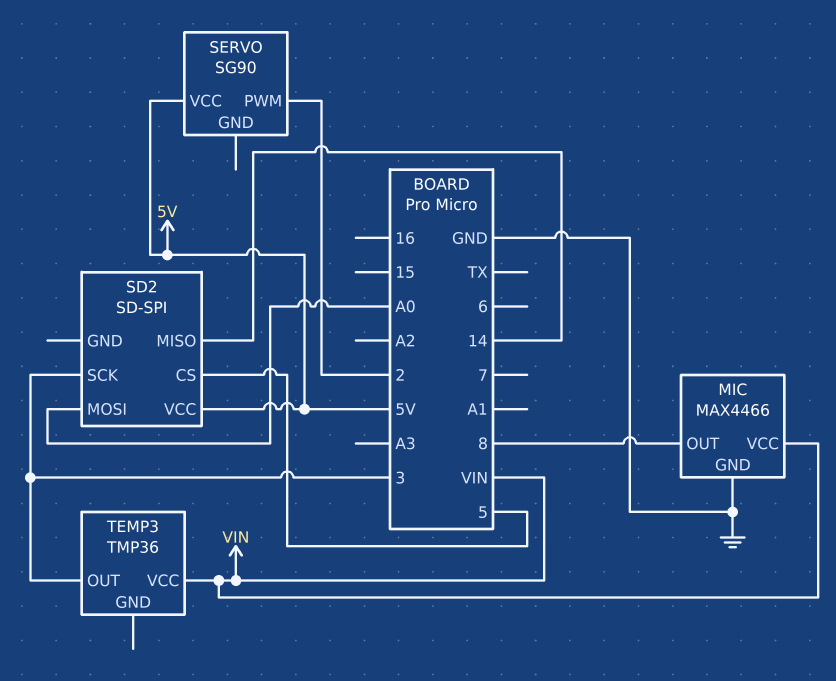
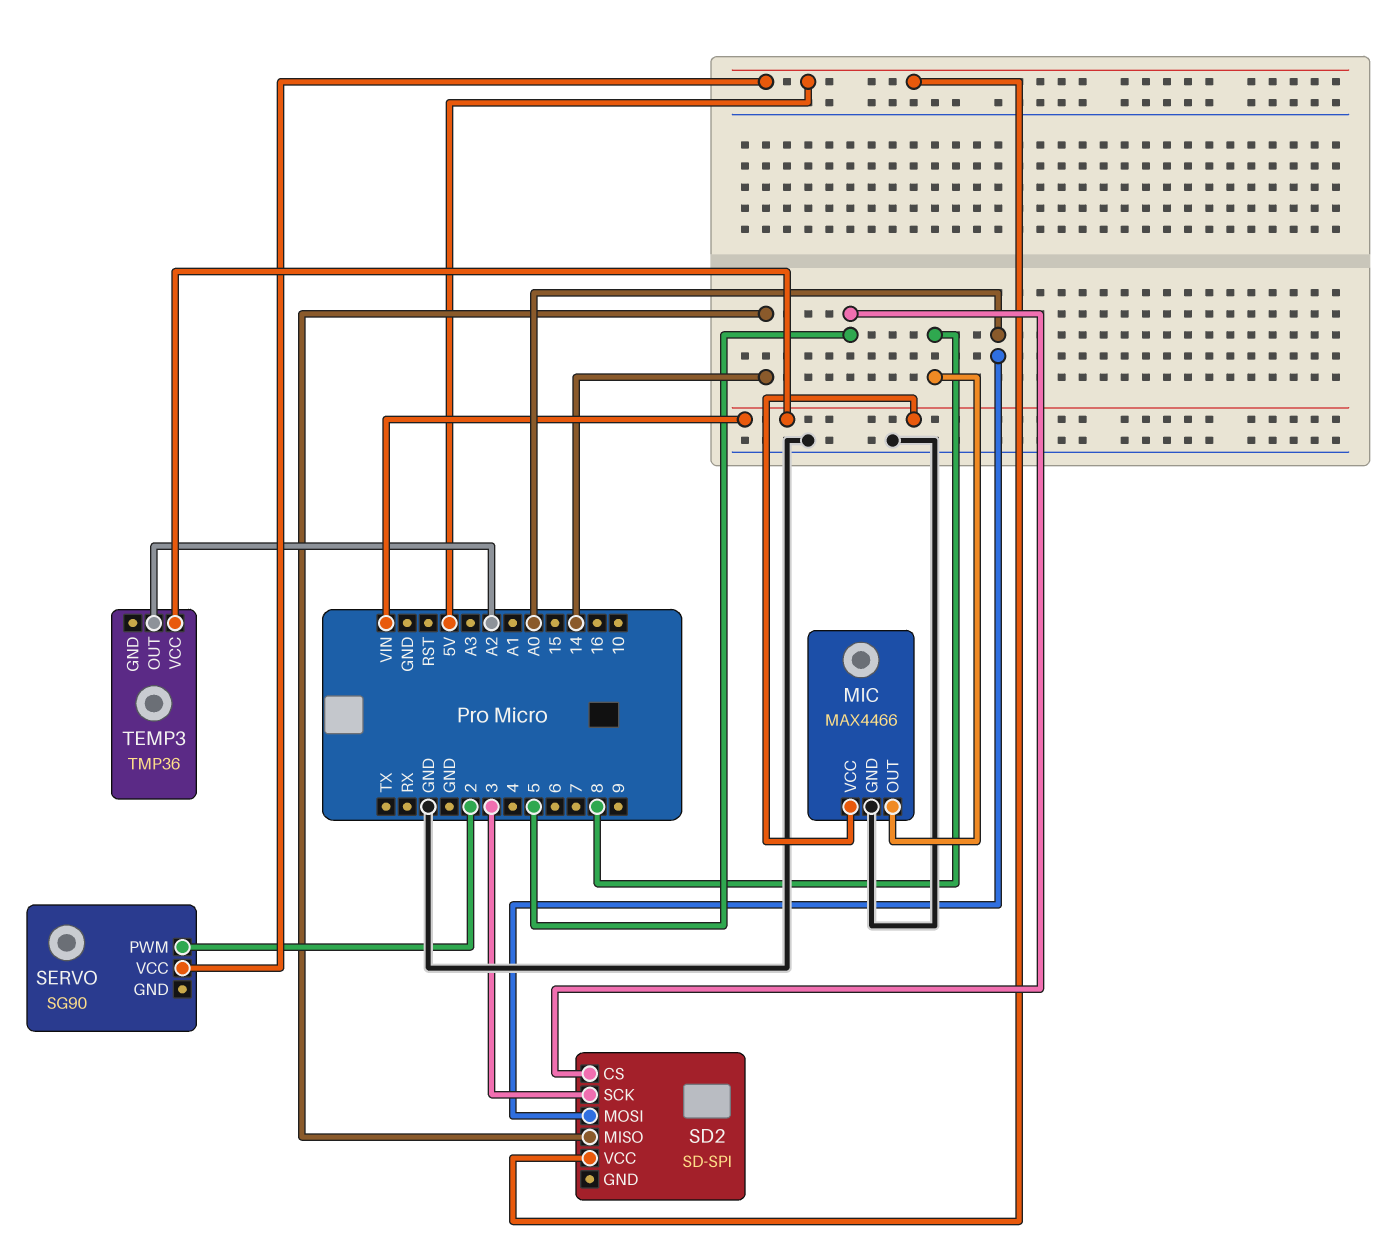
TEMP3 pin OUT: 3 -> A2

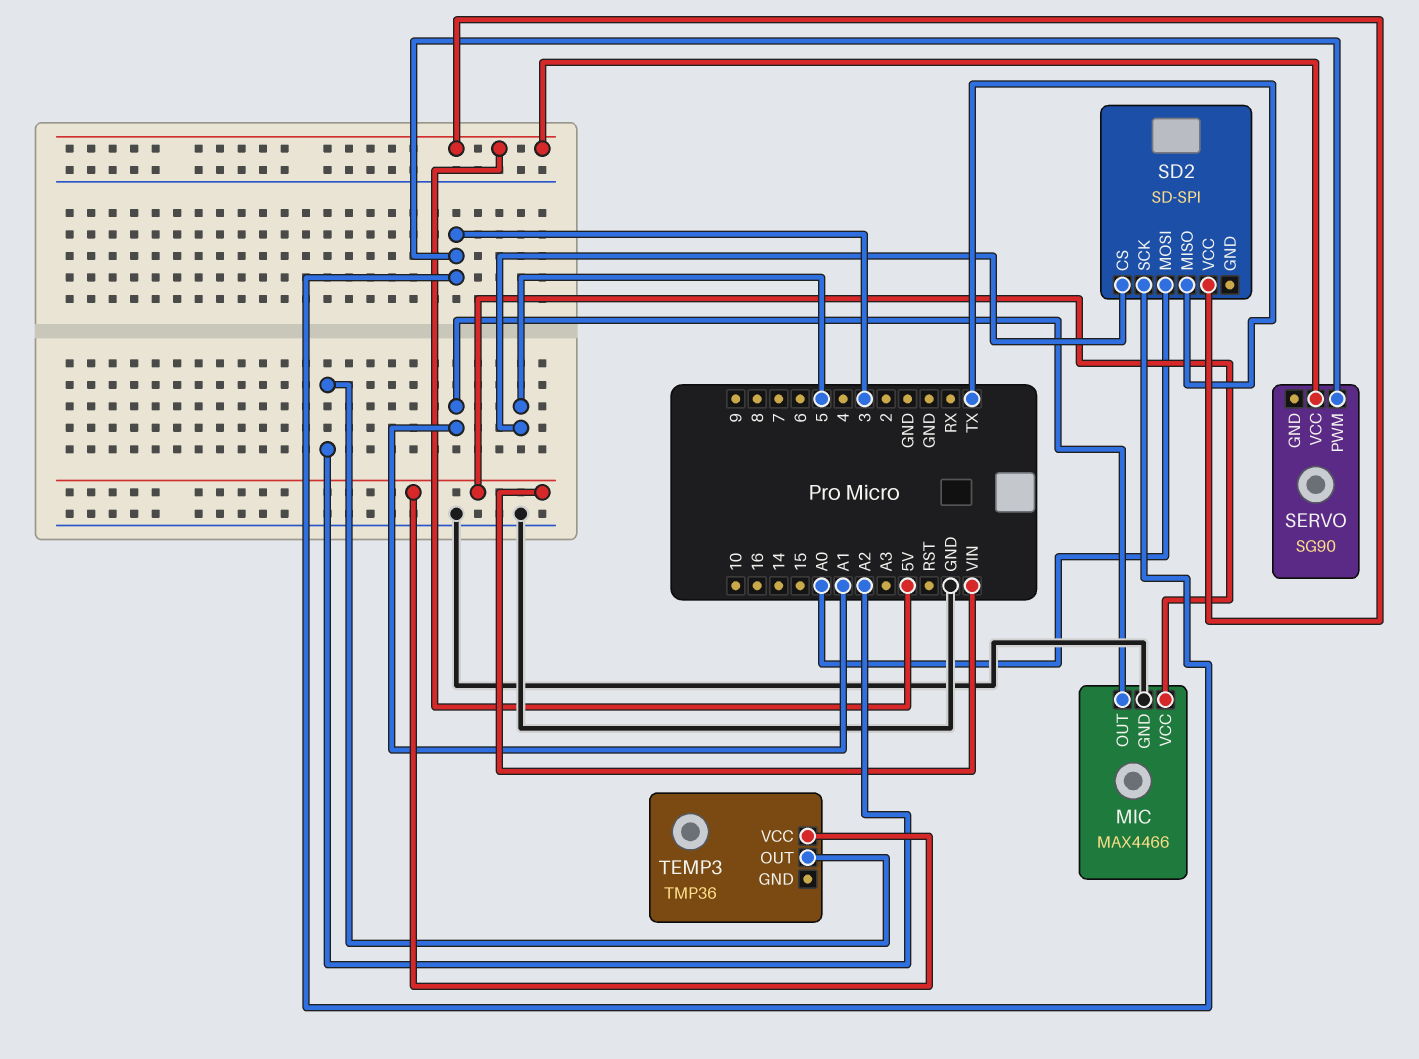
MIC pin OUT: 8 -> A1
SD2 pin MISO: 14 -> TX
SERVO pin PWM: 2 -> 3

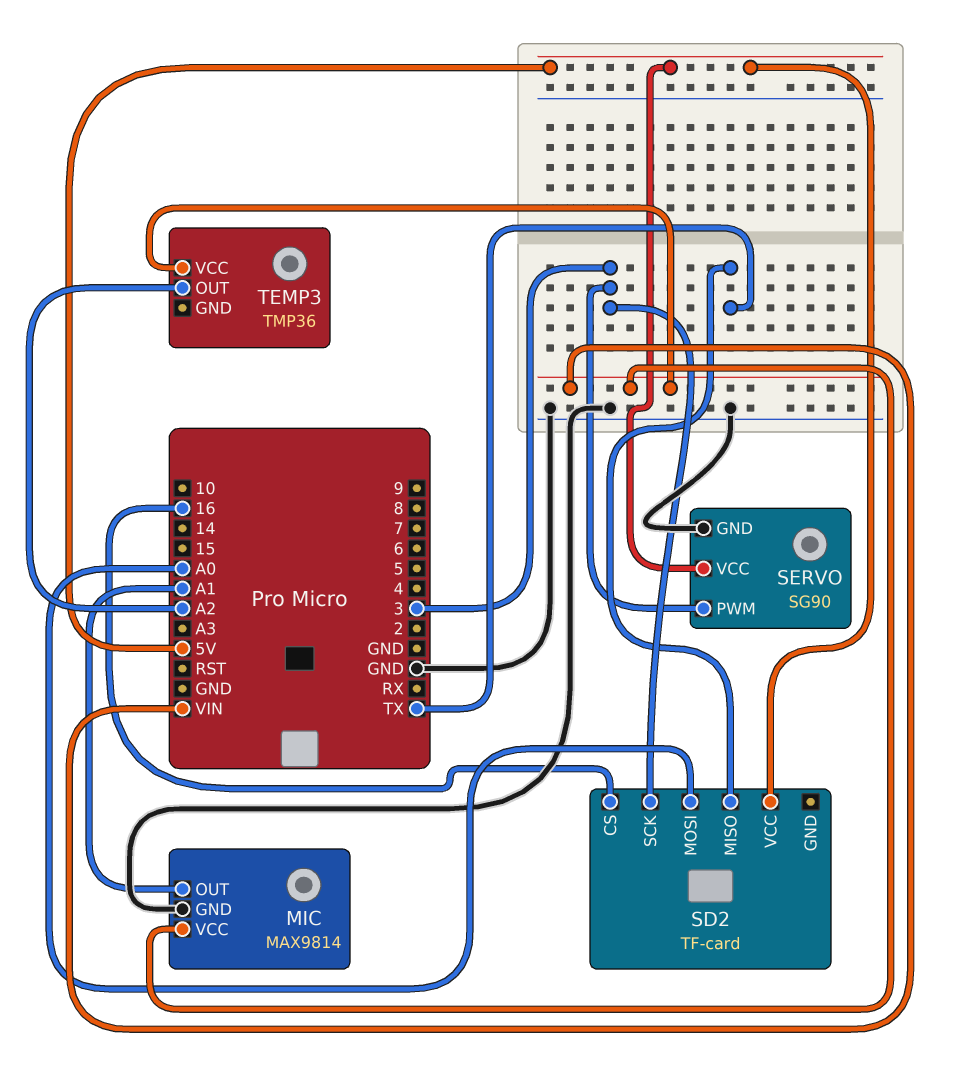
MIC: MAX4466 -> MAX9814
SD2: SD-SPI -> TF-card
SD2 pin CS: 5 -> 16
SERVO pin GND: none -> GND

